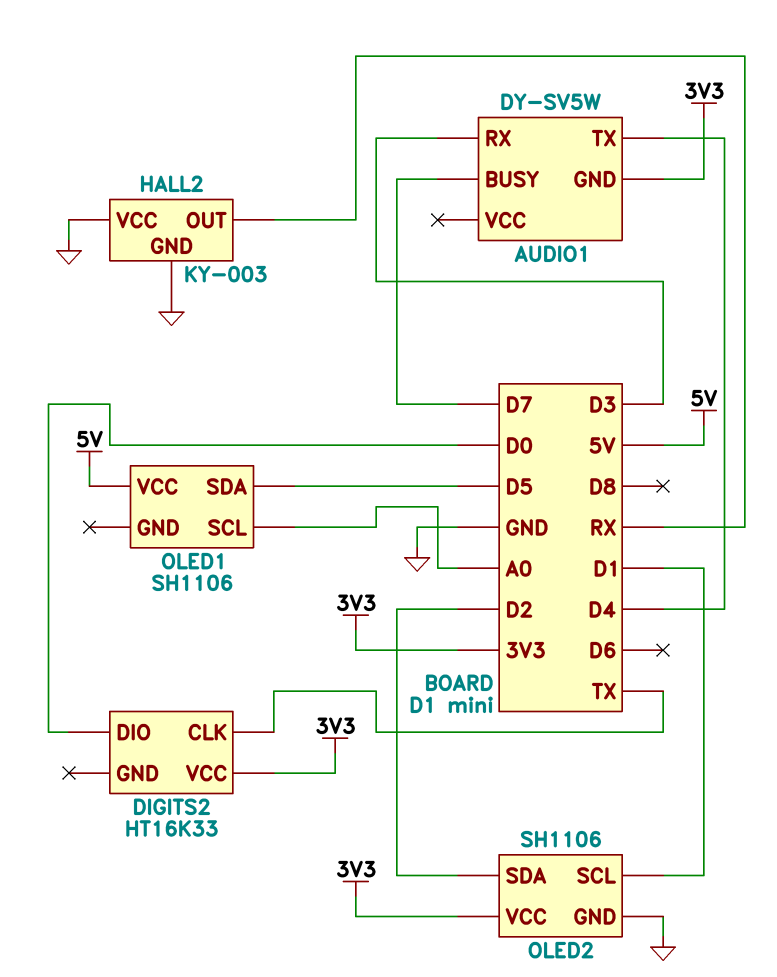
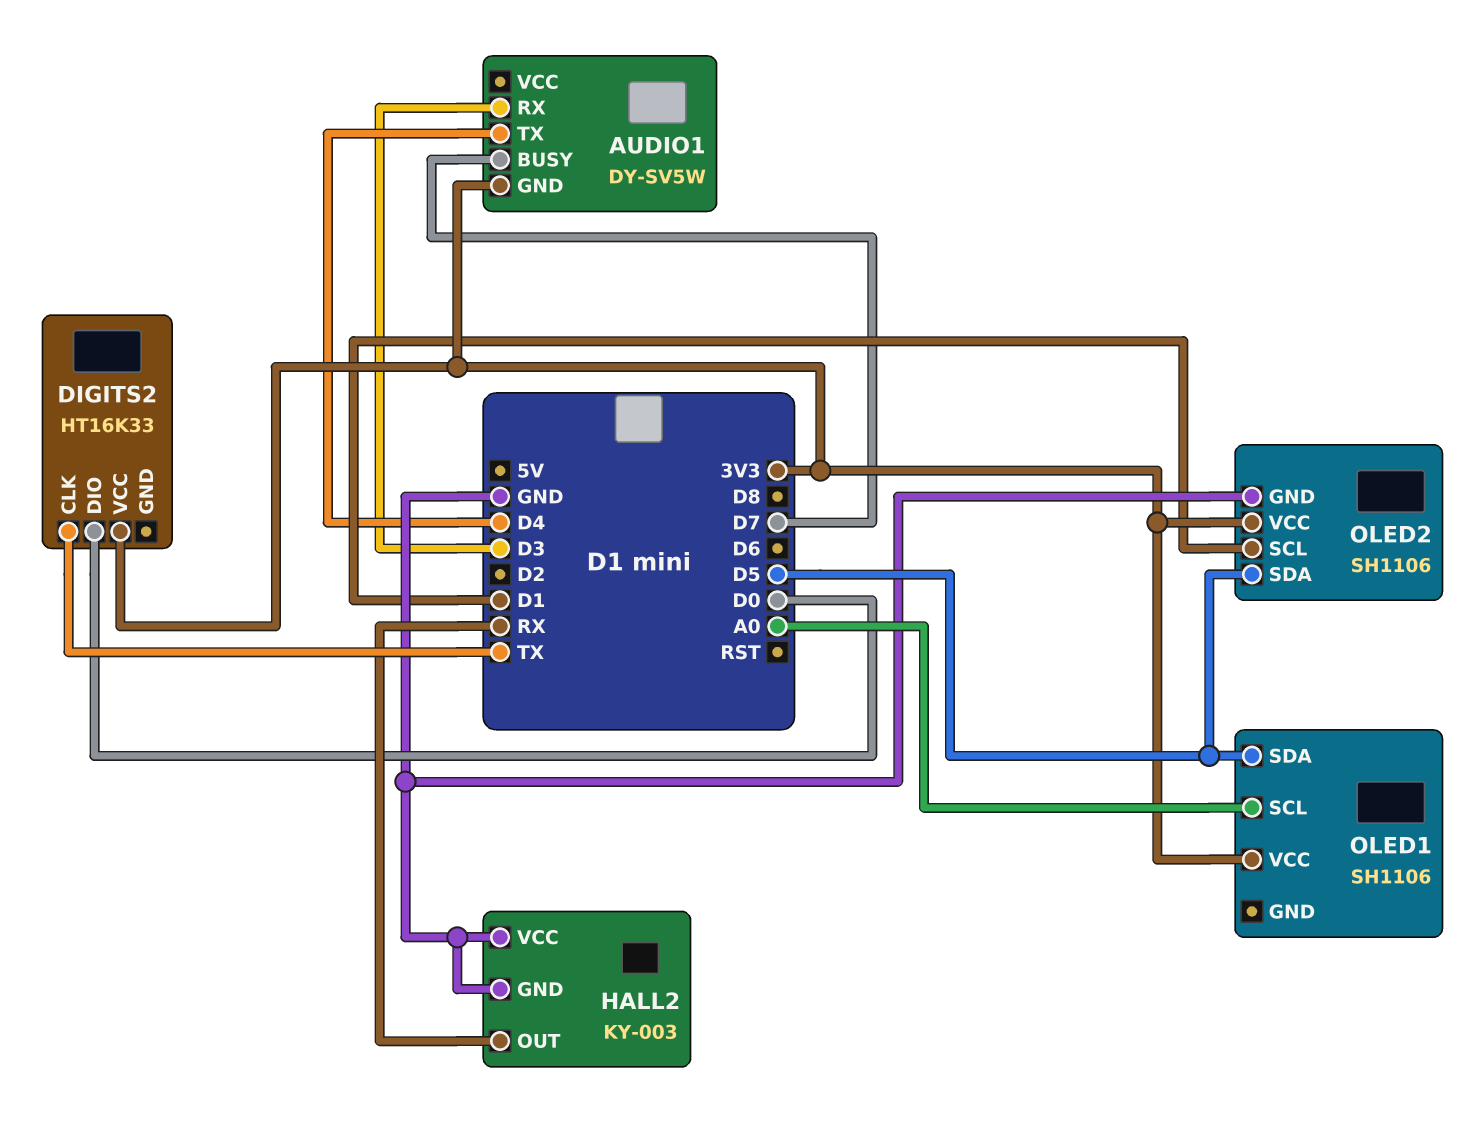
OLED1 pin VCC: 5V -> 3V3
OLED2 pin SDA: D2 -> D5

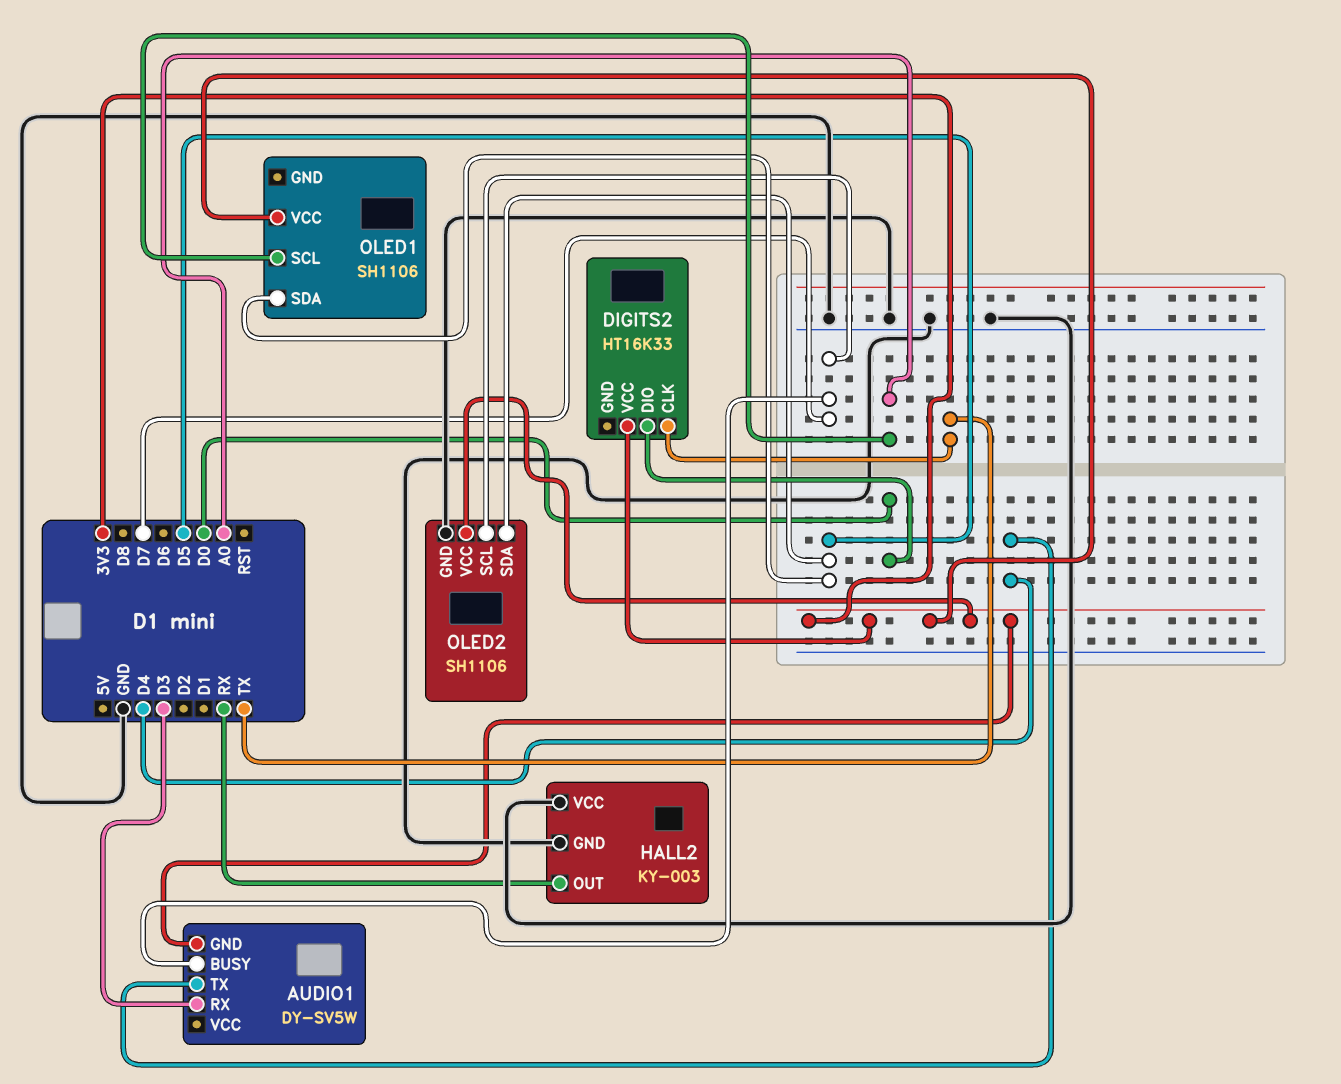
OLED2 pin SCL: D1 -> D7

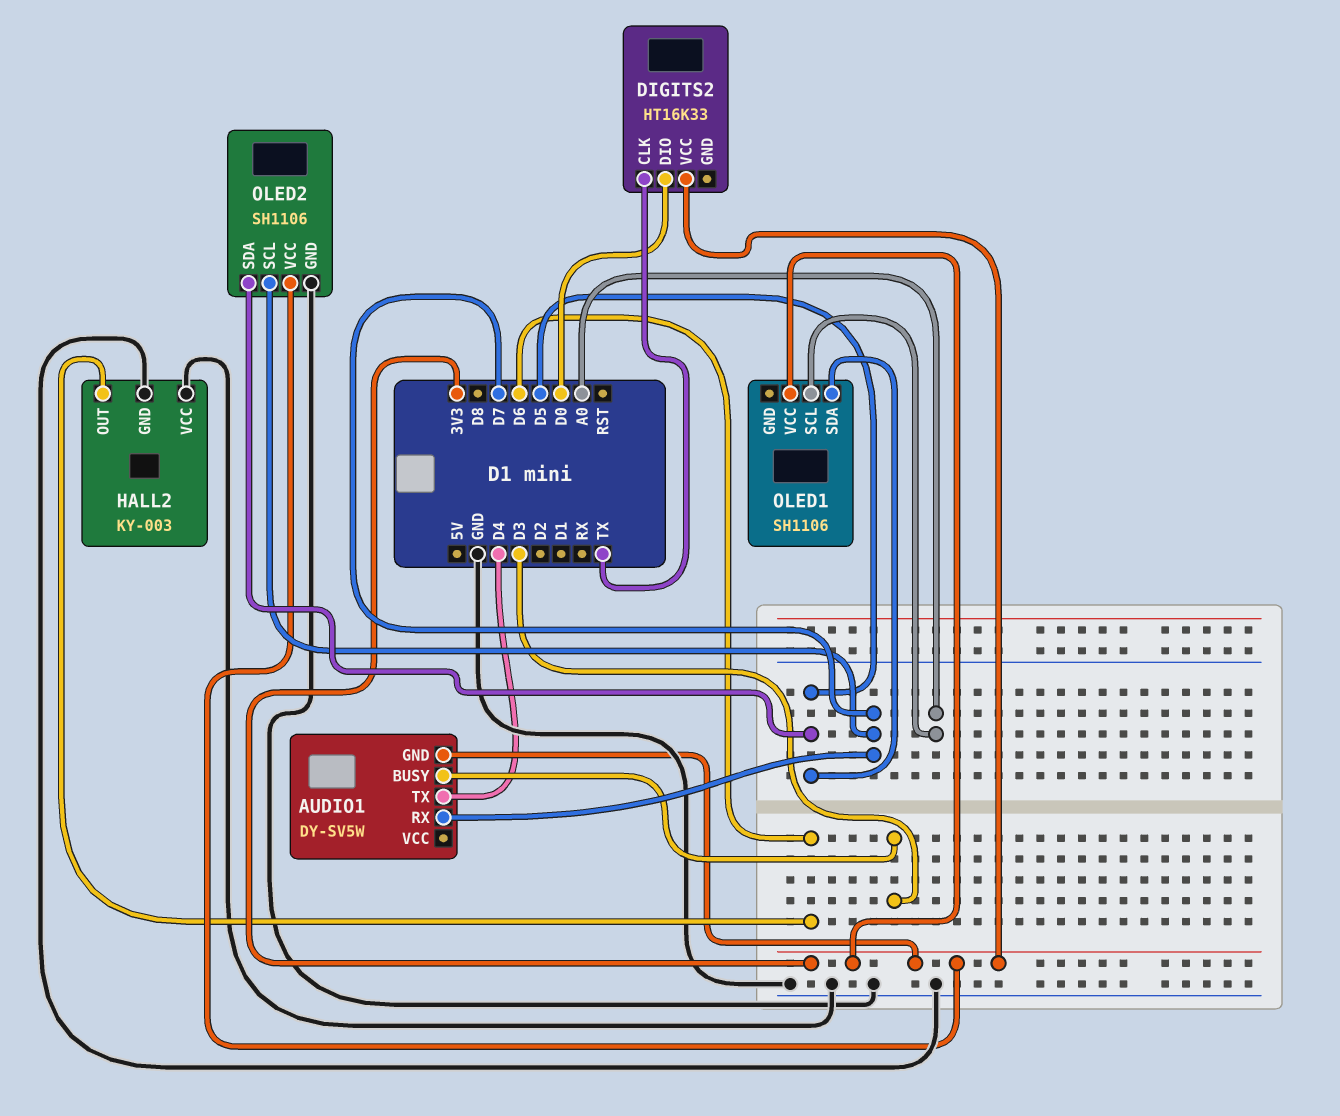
AUDIO1 pin BUSY: D7 -> D3
AUDIO1 pin RX: D3 -> D7
HALL2 pin OUT: RX -> D6

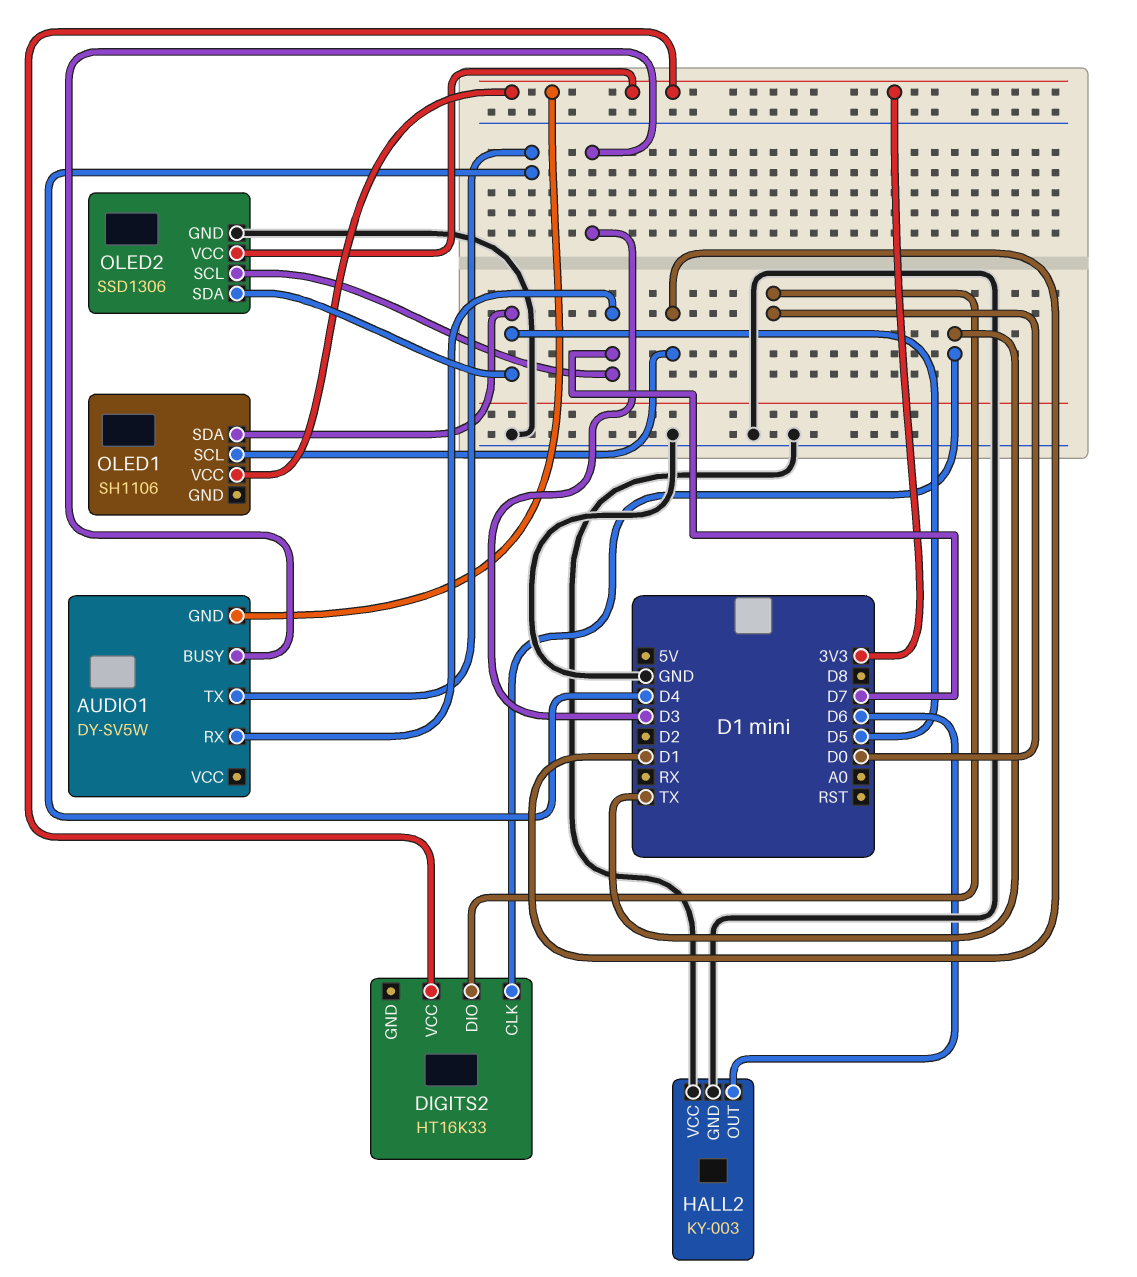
OLED1 pin SCL: A0 -> D1
OLED2: SH1106 -> SSD1306

